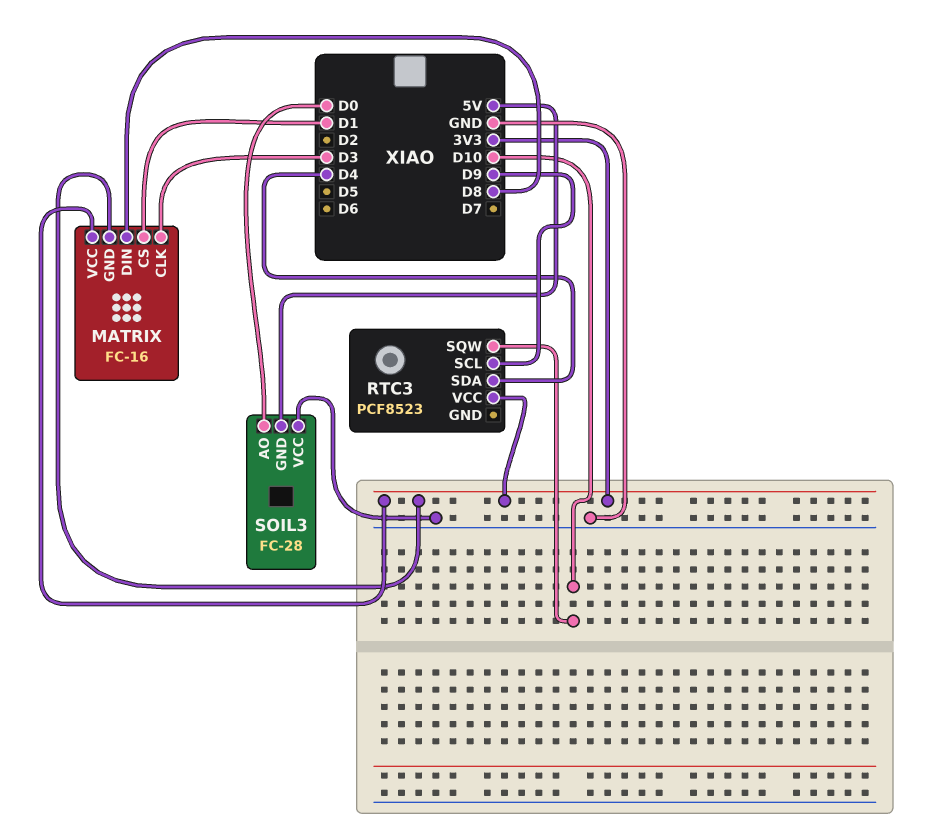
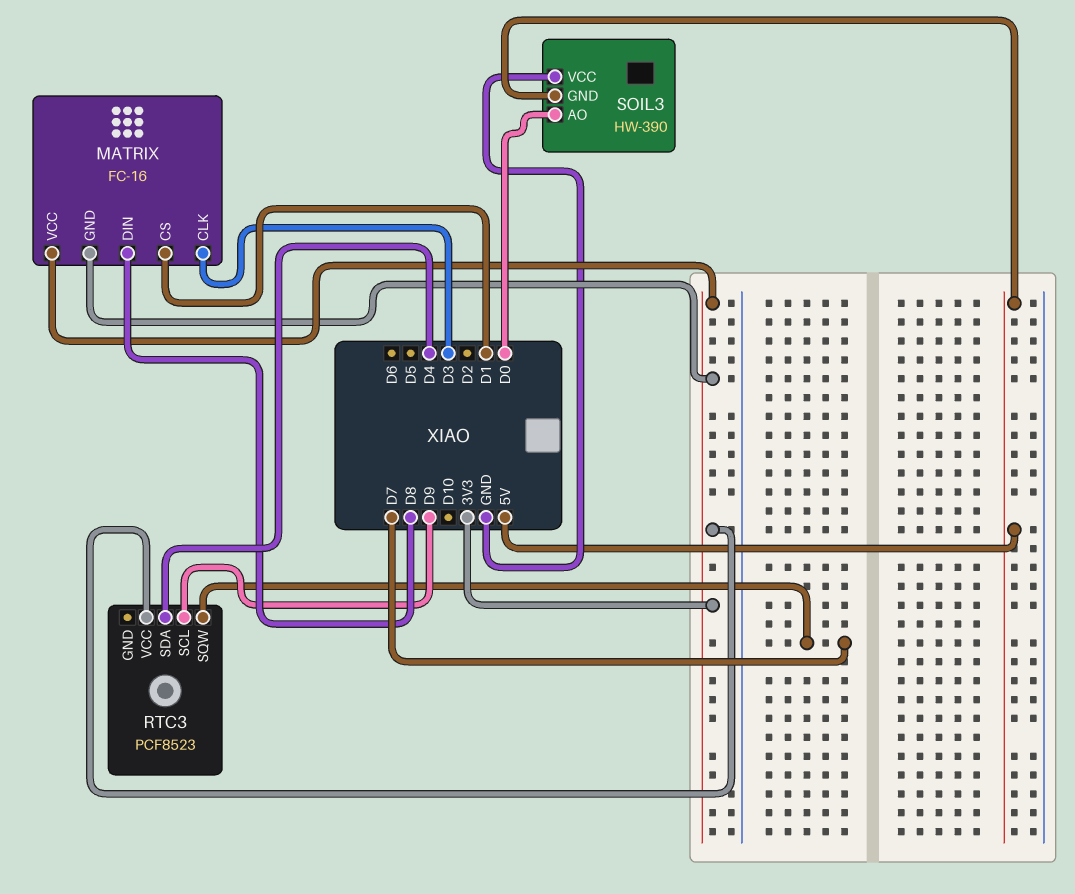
RTC3 pin SQW: D10 -> D7
SOIL3: FC-28 -> HW-390

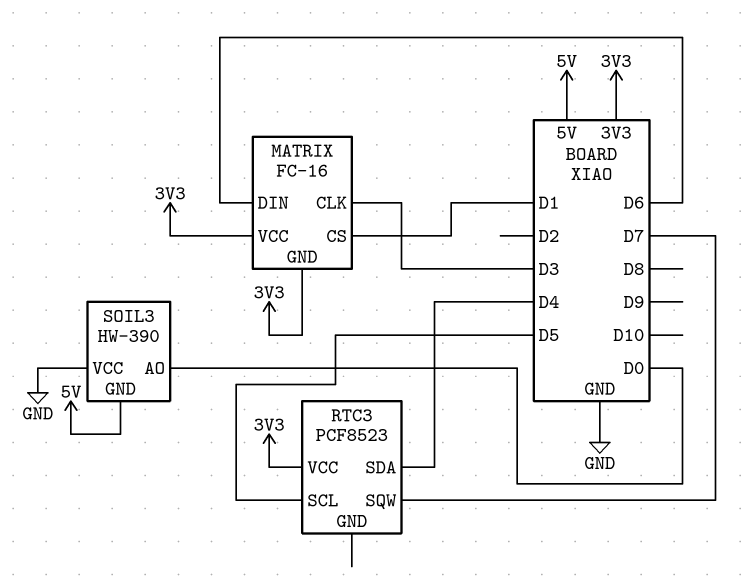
MATRIX pin DIN: D8 -> D6
RTC3 pin SCL: D9 -> D5

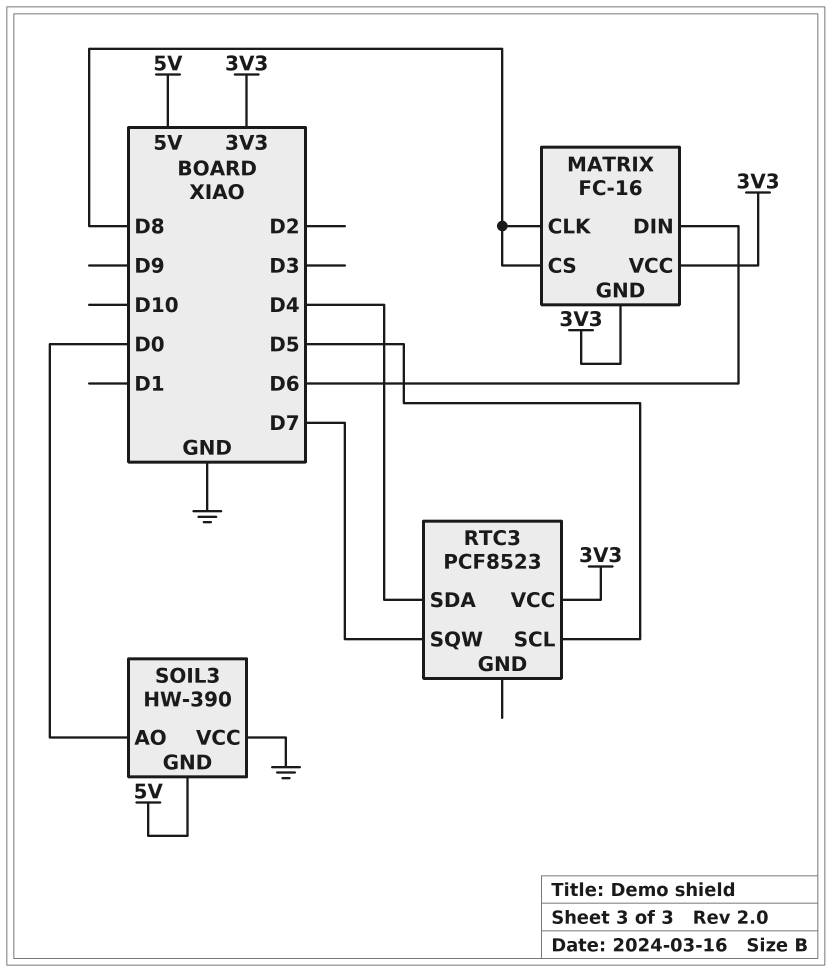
MATRIX pin CLK: D3 -> D8
MATRIX pin CS: D1 -> D8

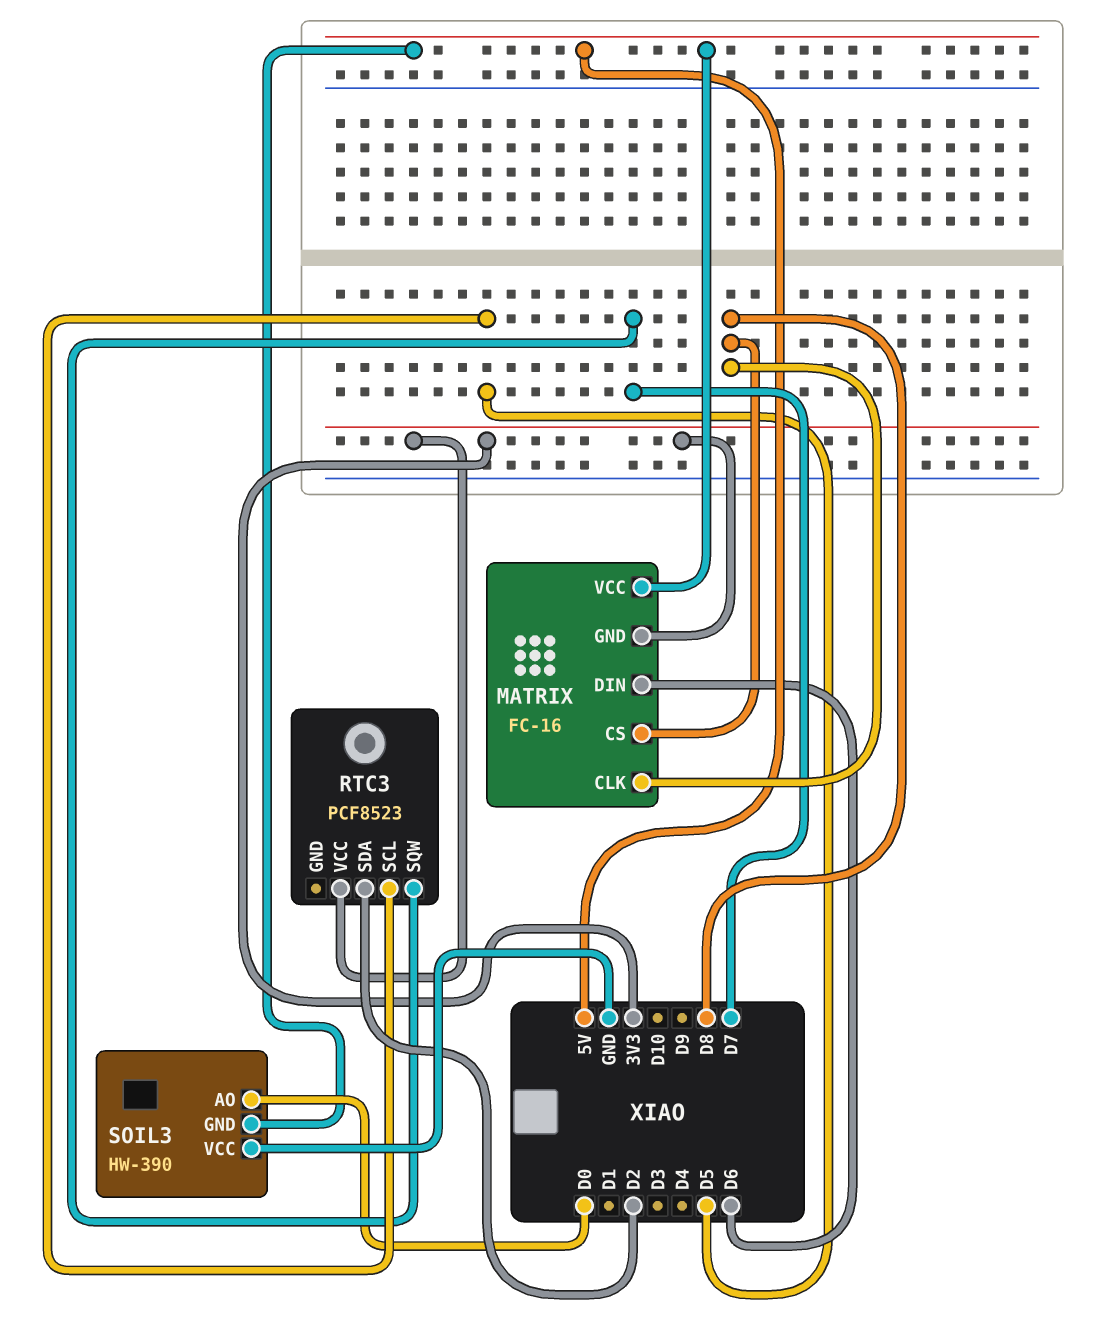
MATRIX pin VCC: 3V3 -> 5V
RTC3 pin SDA: D4 -> D2

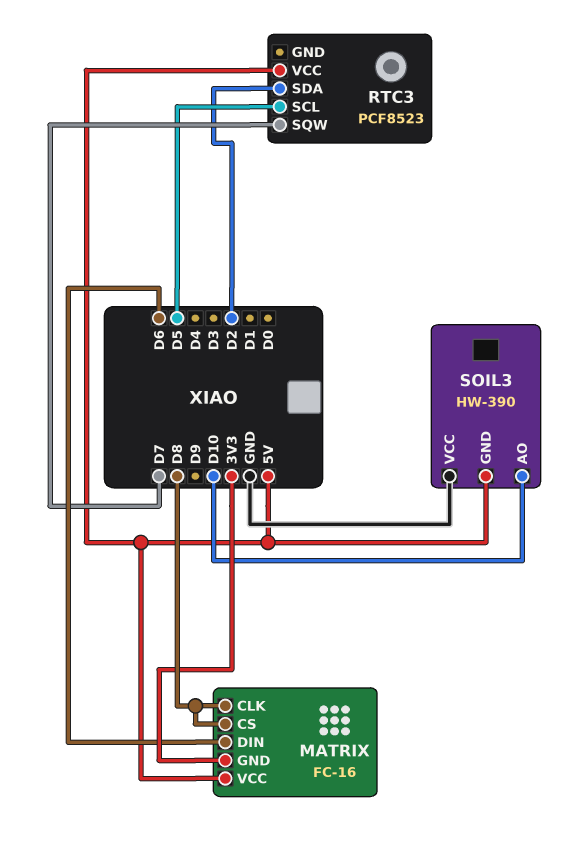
RTC3 pin VCC: 3V3 -> 5V
SOIL3 pin AO: D0 -> D10

